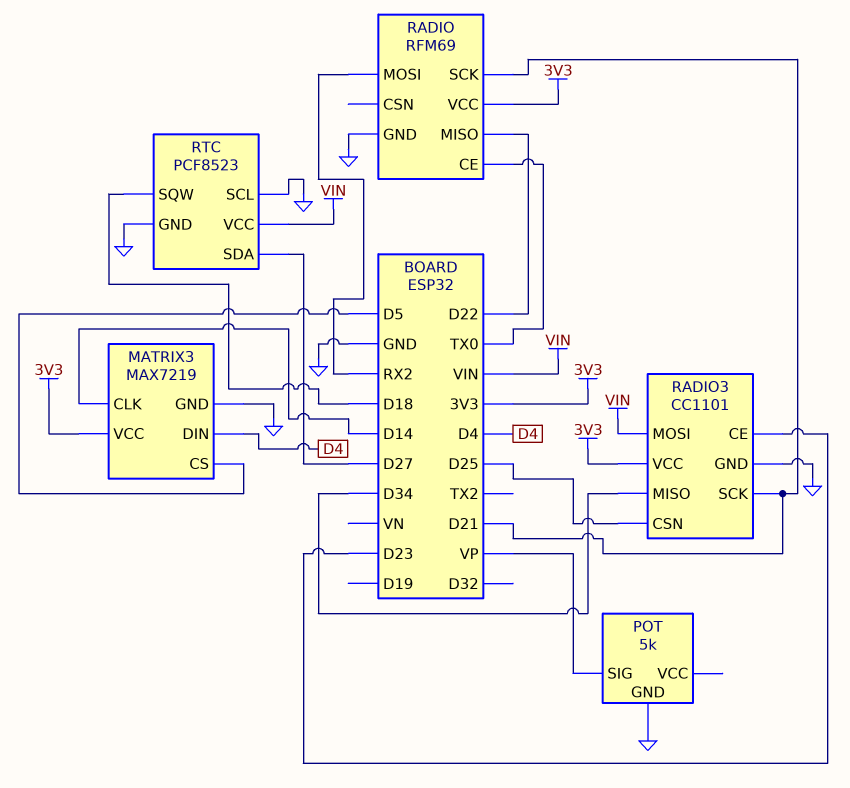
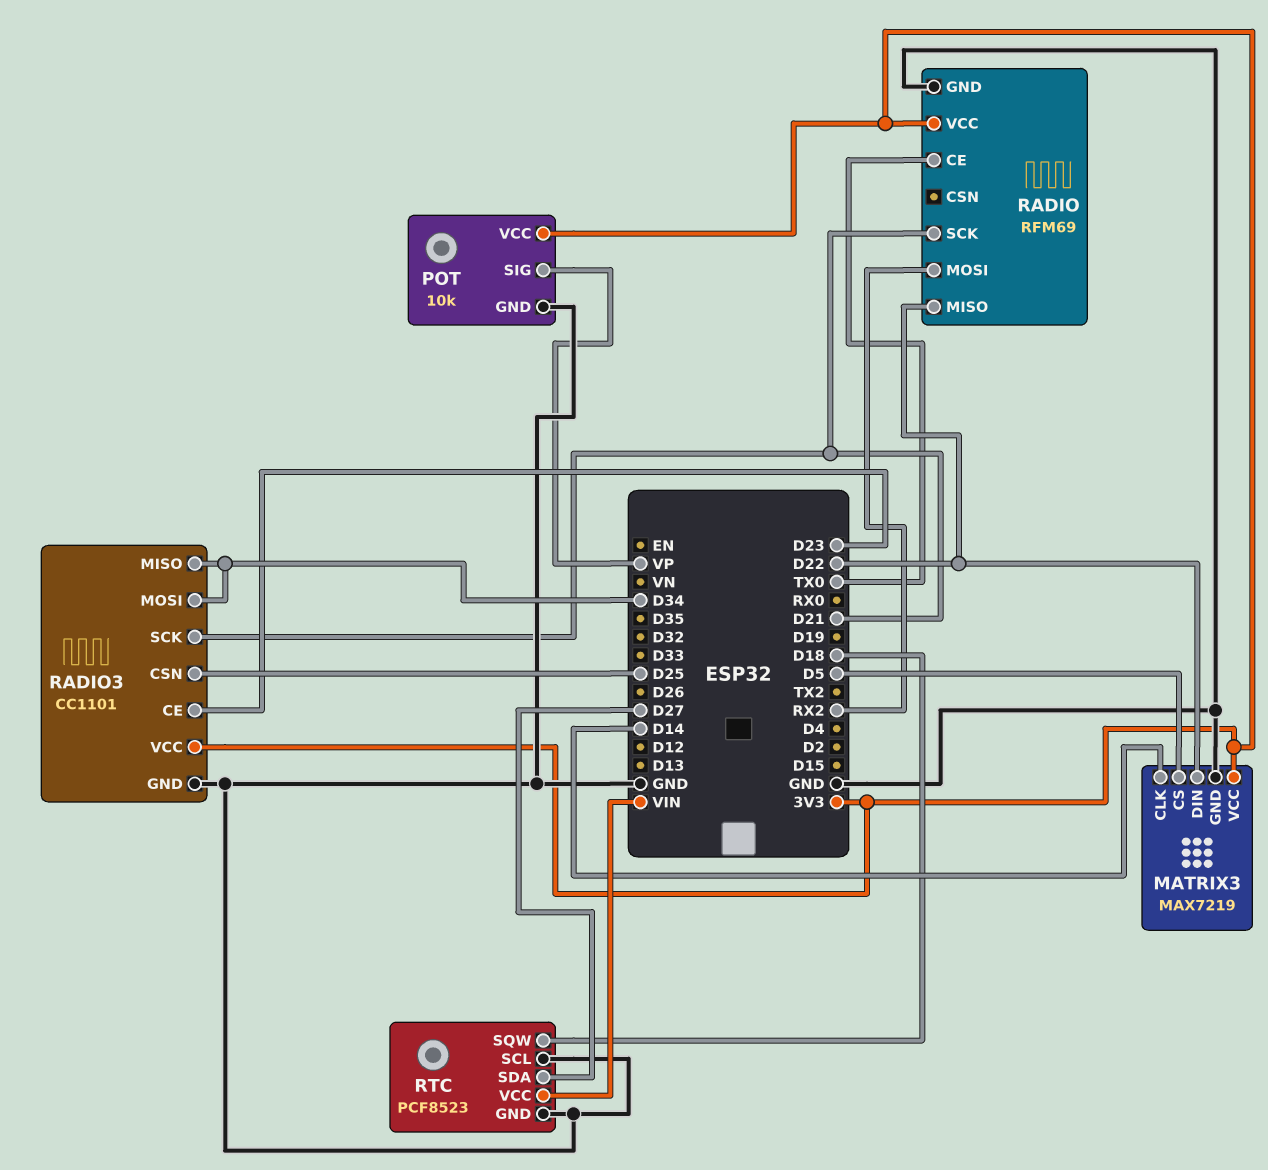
MATRIX3 pin DIN: D4 -> D22
POT: 5k -> 10k
POT pin VCC: none -> 3V3
RADIO3 pin MOSI: VIN -> D34

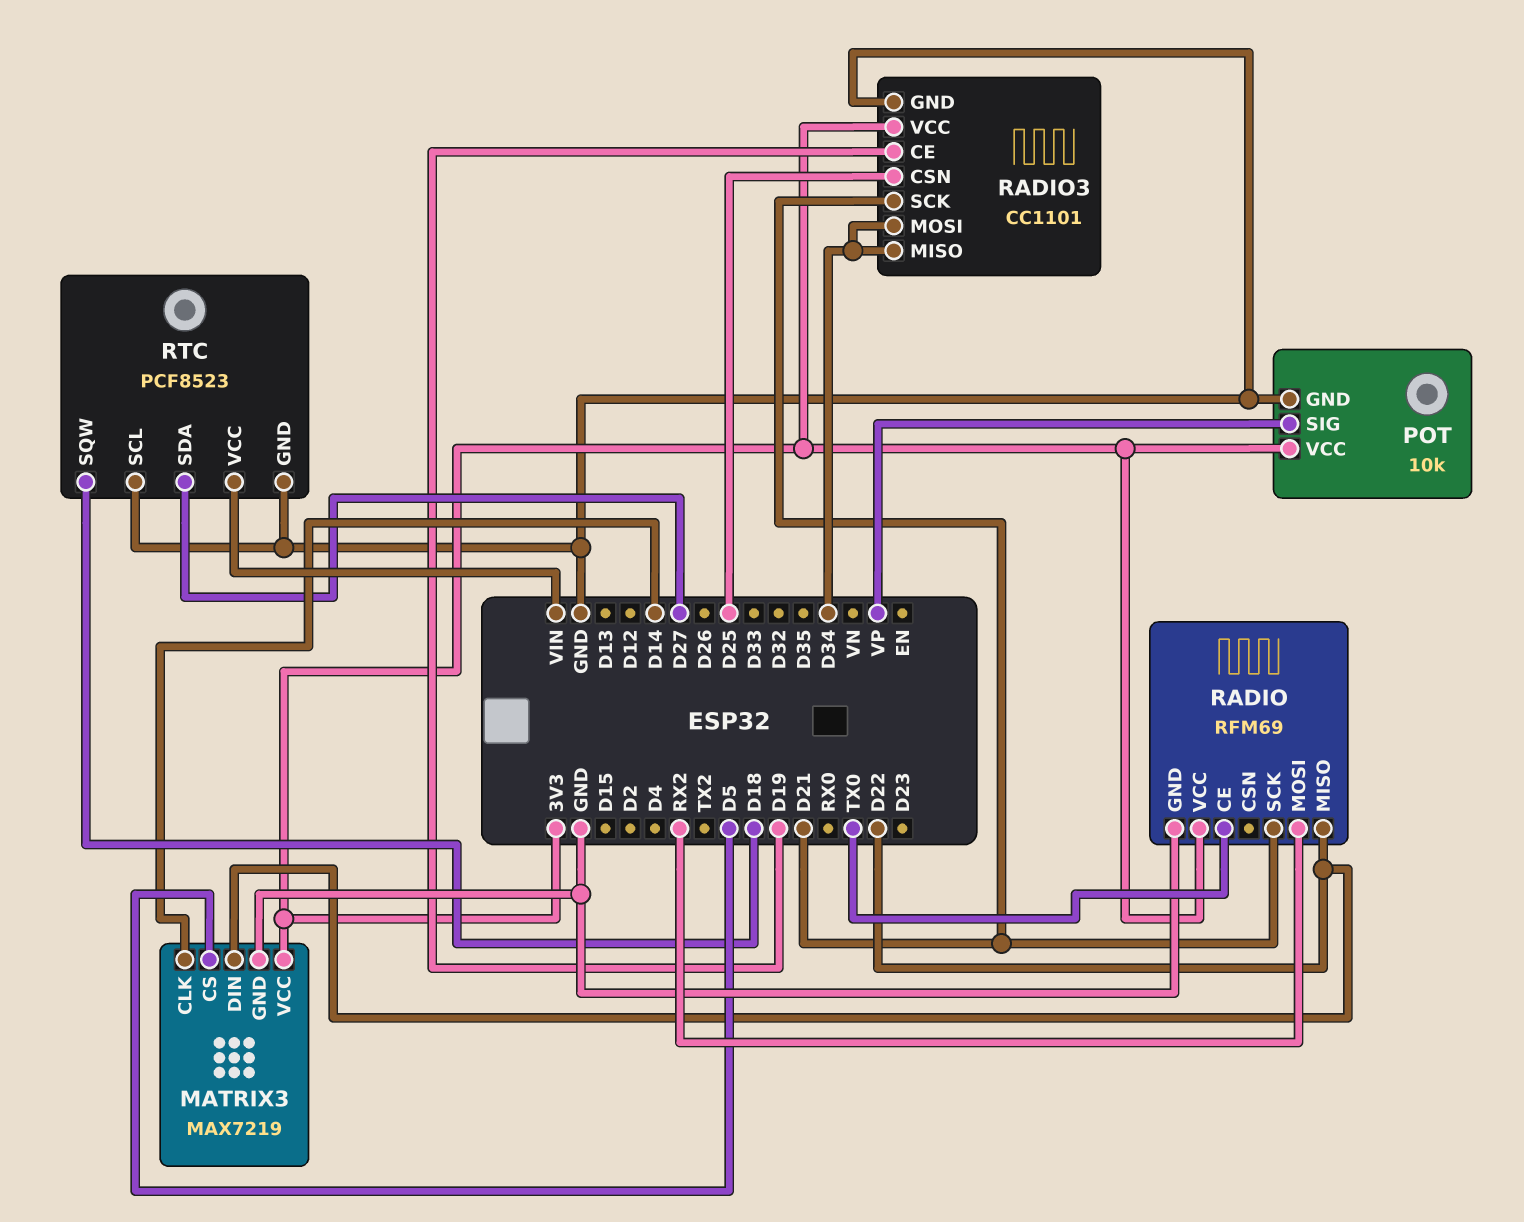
RADIO3 pin CE: D23 -> D19

